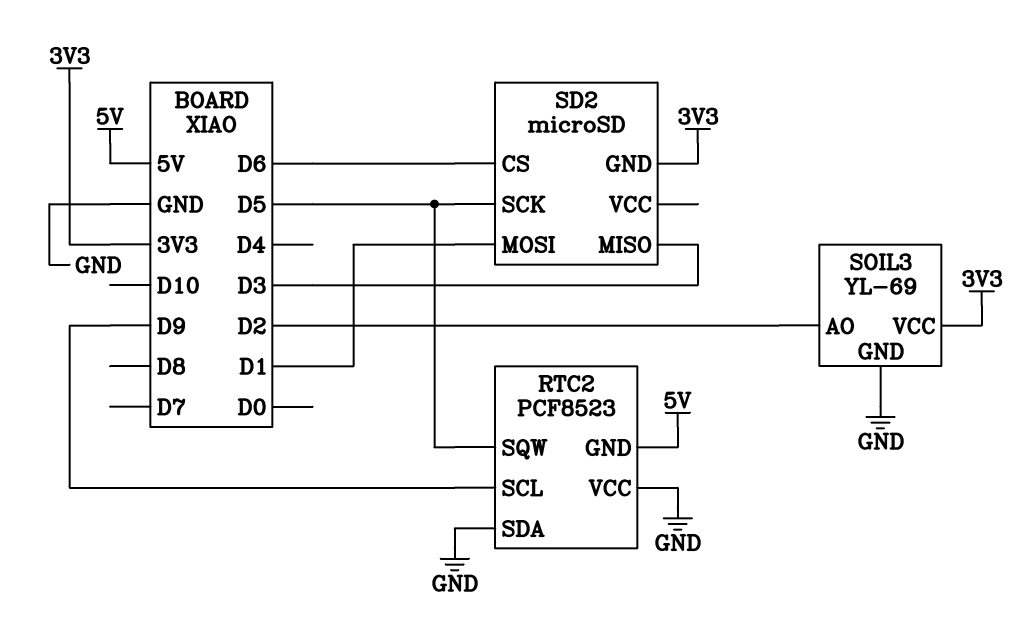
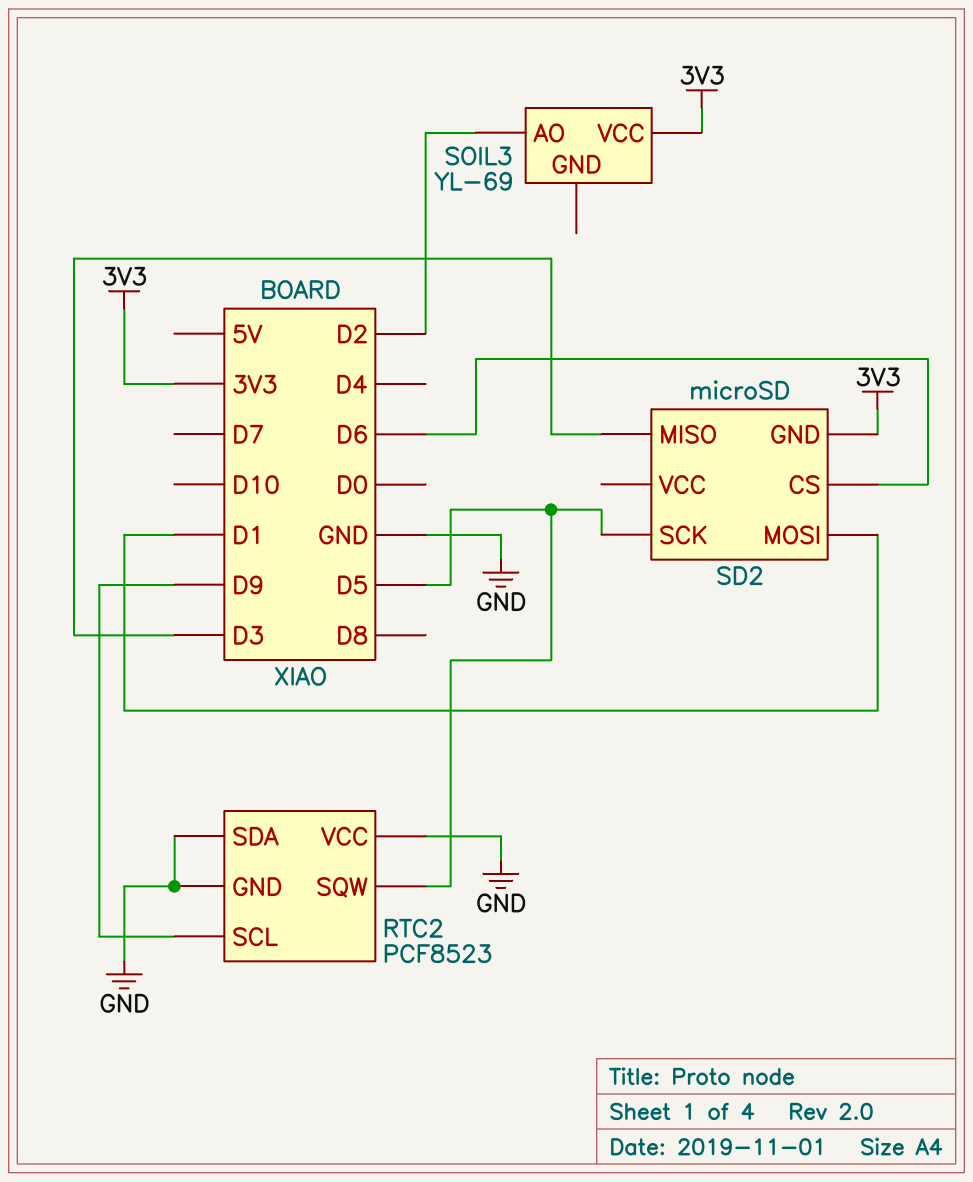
RTC2 pin GND: 5V -> GND
SOIL3 pin GND: GND -> none

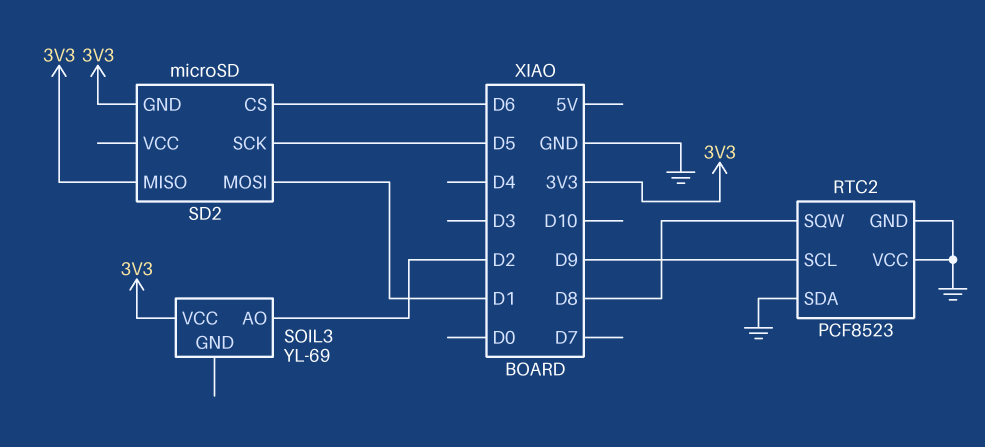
RTC2 pin SQW: D5 -> D8
SD2 pin MISO: D3 -> 3V3

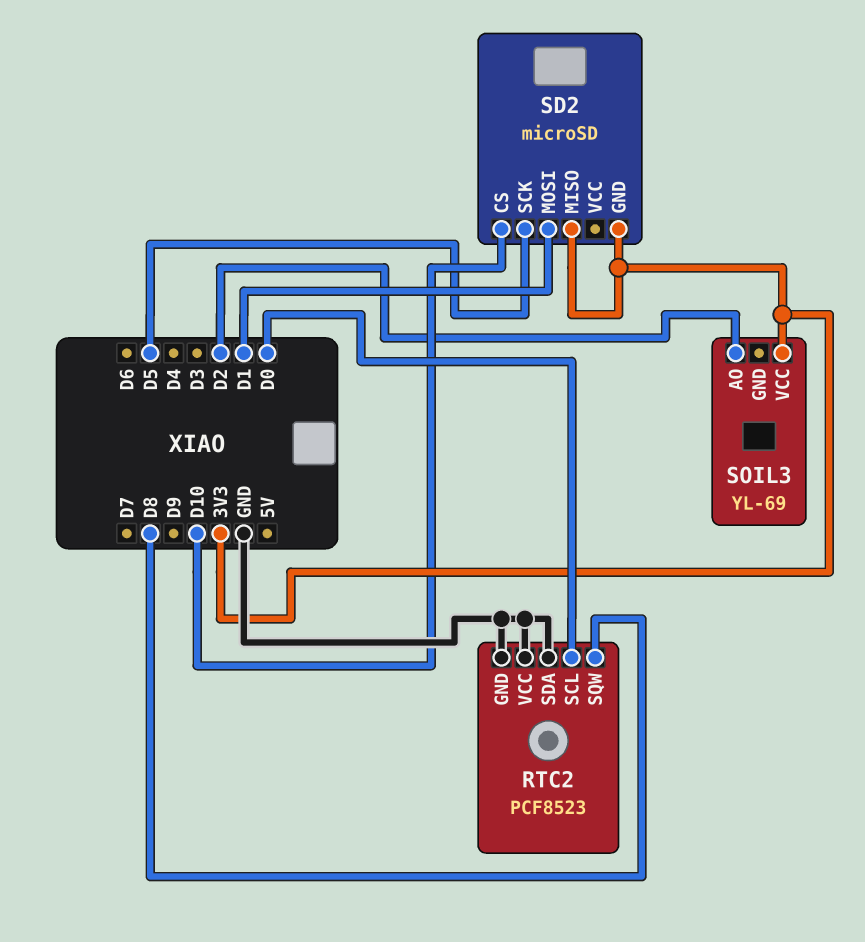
RTC2 pin SCL: D9 -> D0
SD2 pin CS: D6 -> D10

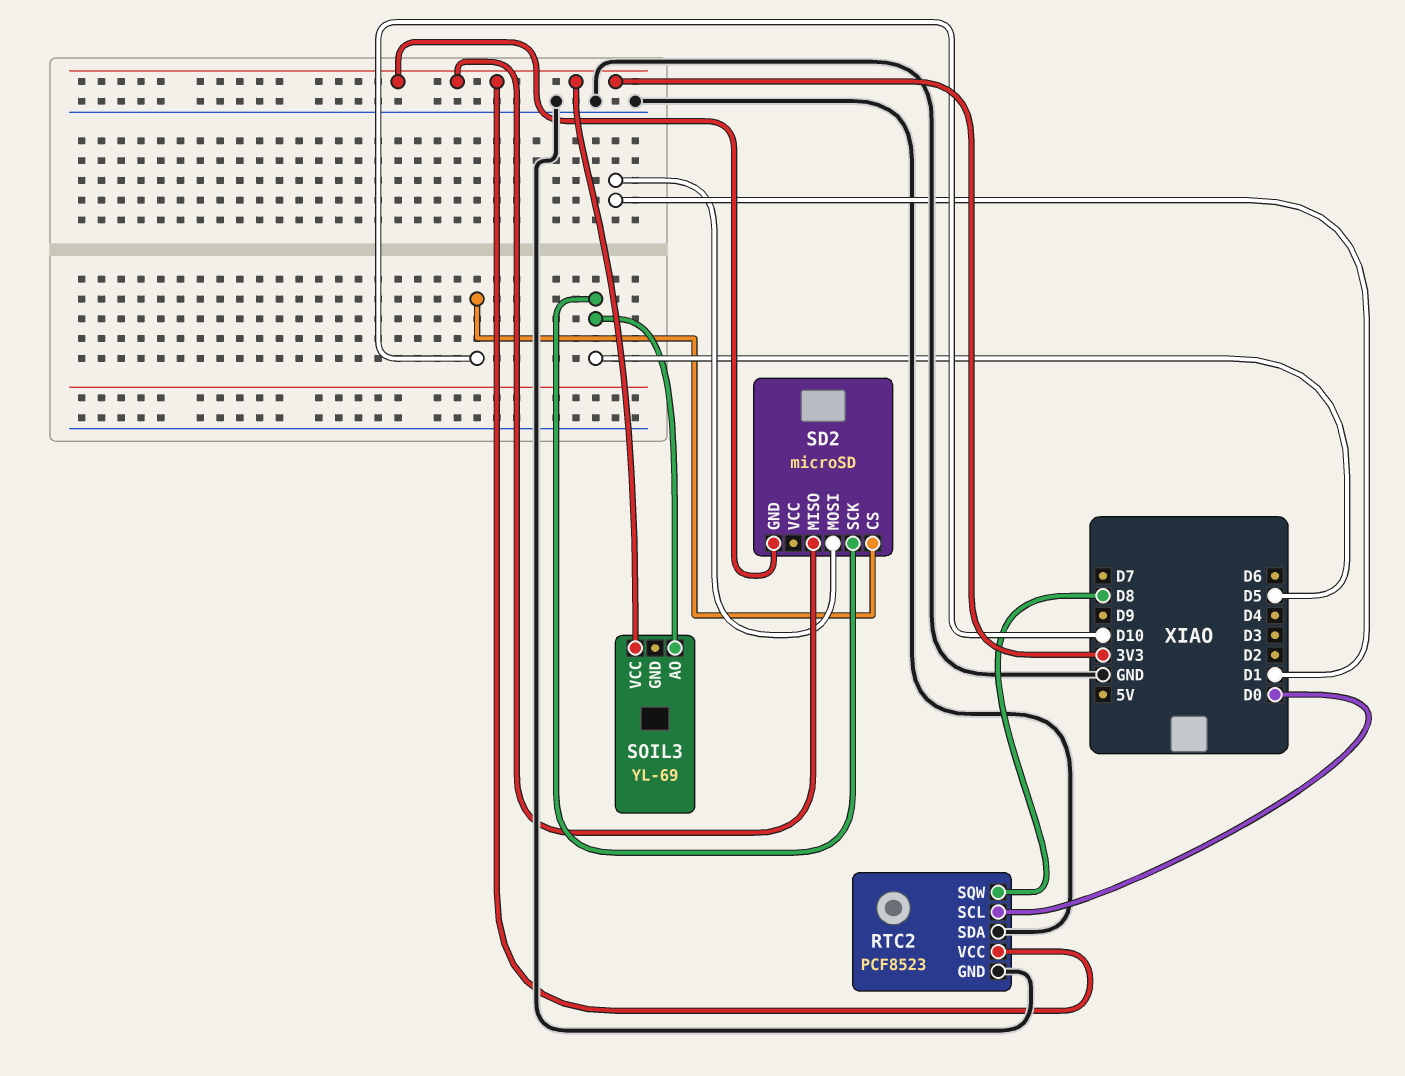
RTC2 pin VCC: GND -> 3V3
SOIL3 pin AO: D2 -> D5

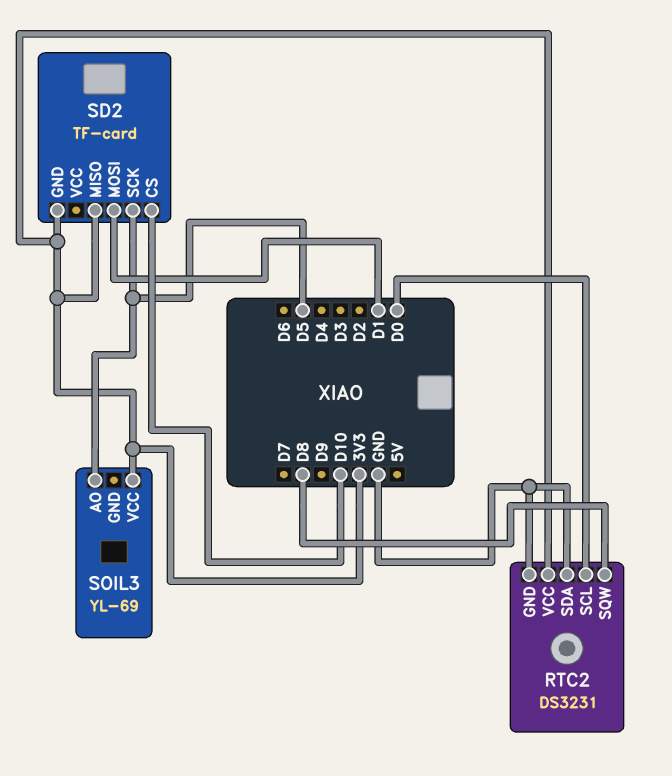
RTC2: PCF8523 -> DS3231
SD2: microSD -> TF-card

